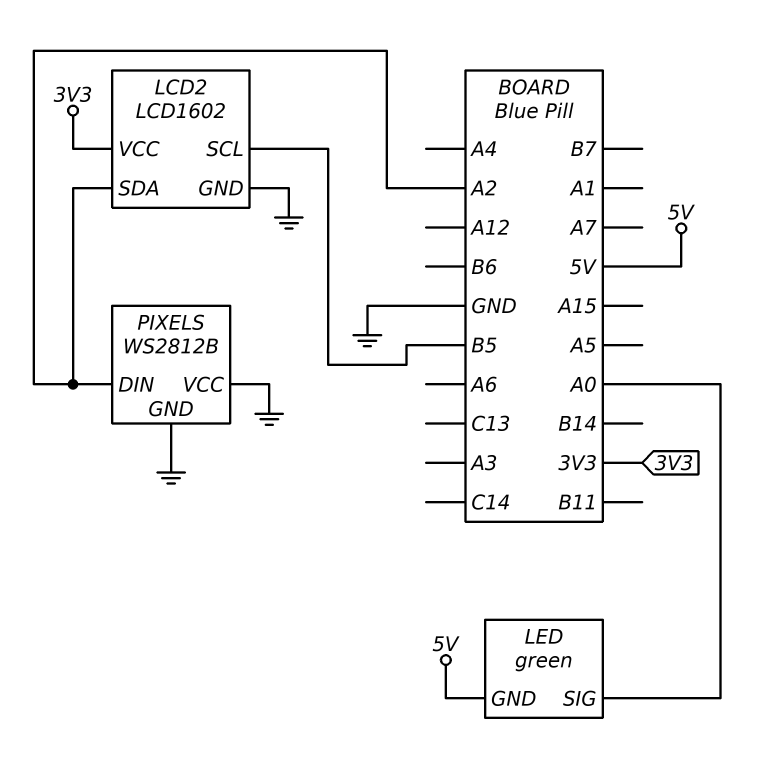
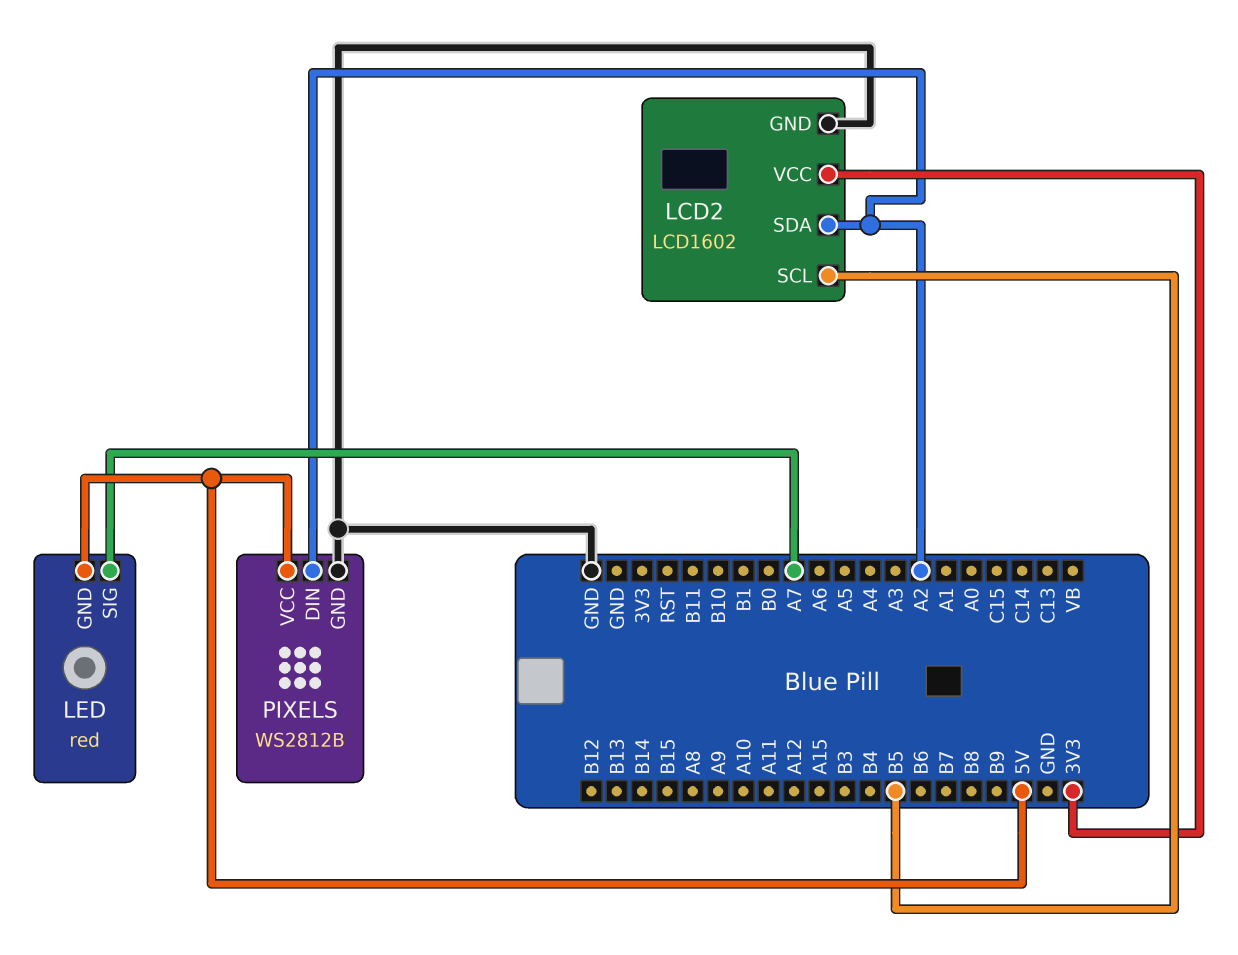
LED: green -> red
LED pin SIG: A0 -> A7
PIXELS pin VCC: GND -> 5V

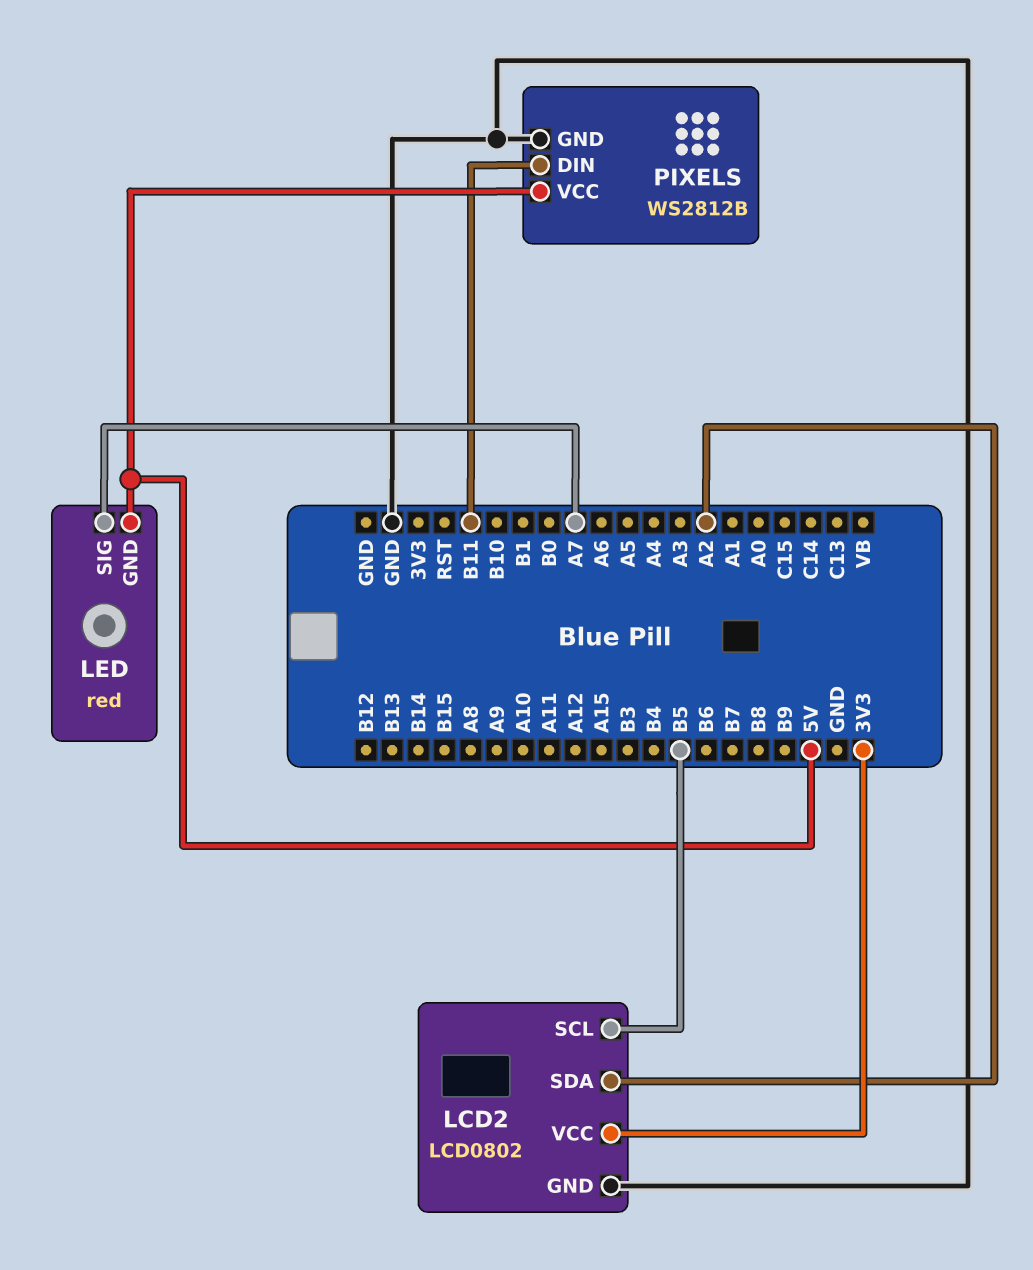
LCD2: LCD1602 -> LCD0802
PIXELS pin DIN: A2 -> B11

